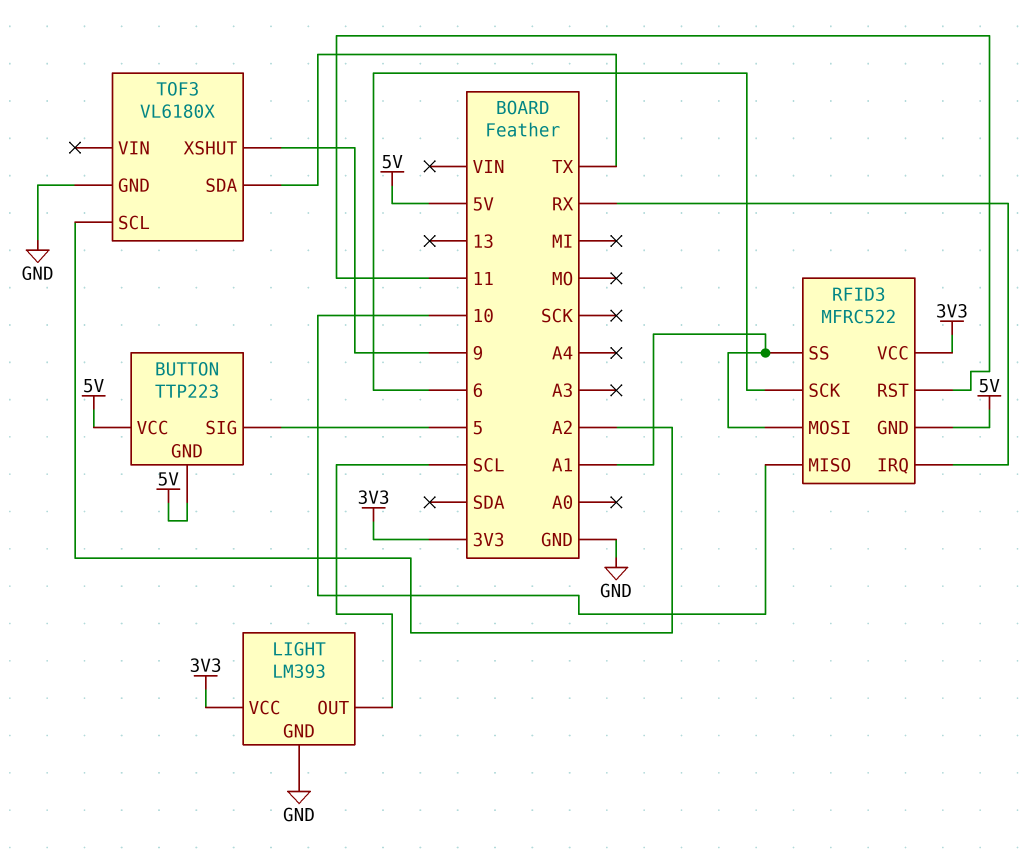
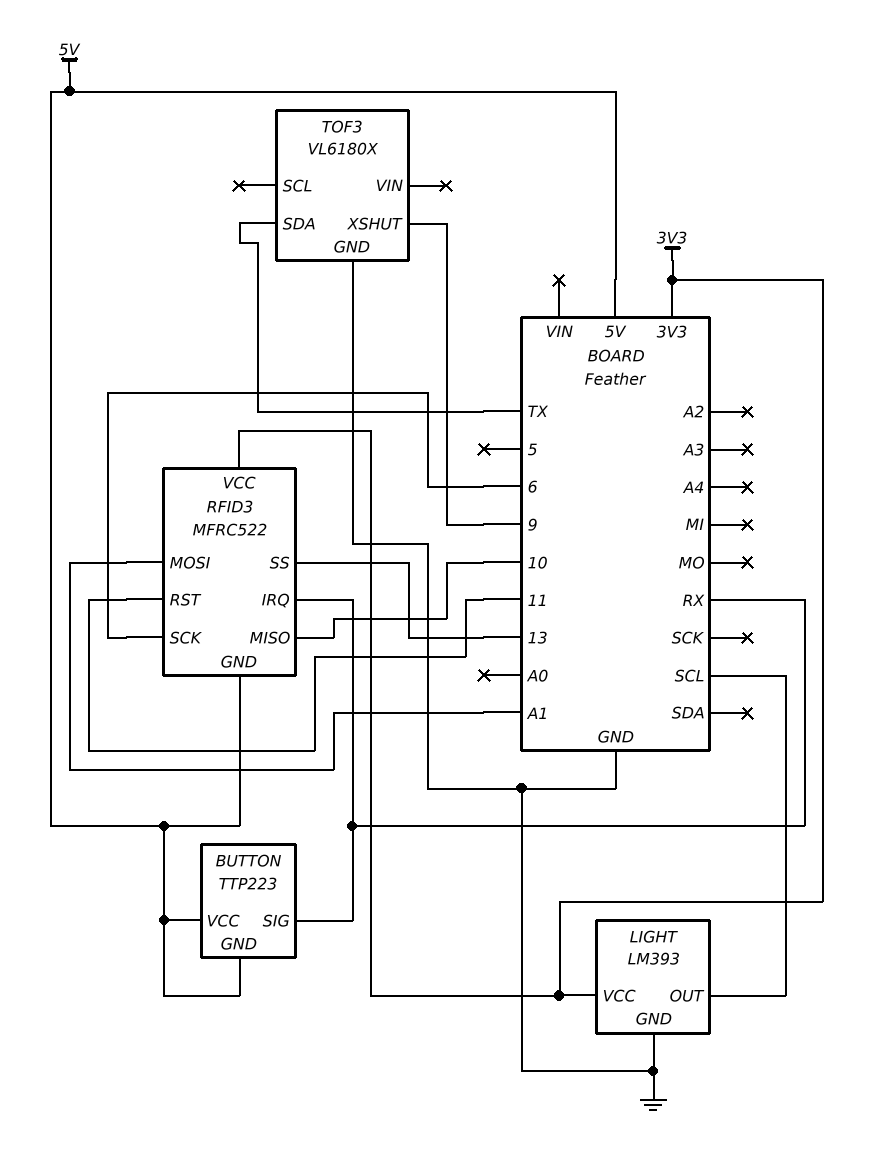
BUTTON pin SIG: 5 -> RX
RFID3 pin SS: A1 -> 13
TOF3 pin SCL: A2 -> none

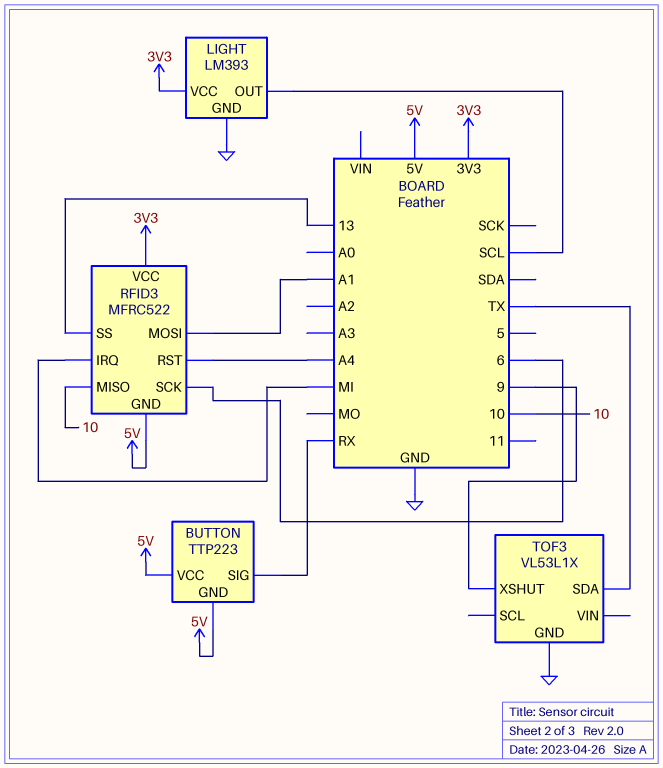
RFID3 pin IRQ: RX -> MI
RFID3 pin RST: 11 -> A4
TOF3: VL6180X -> VL53L1X

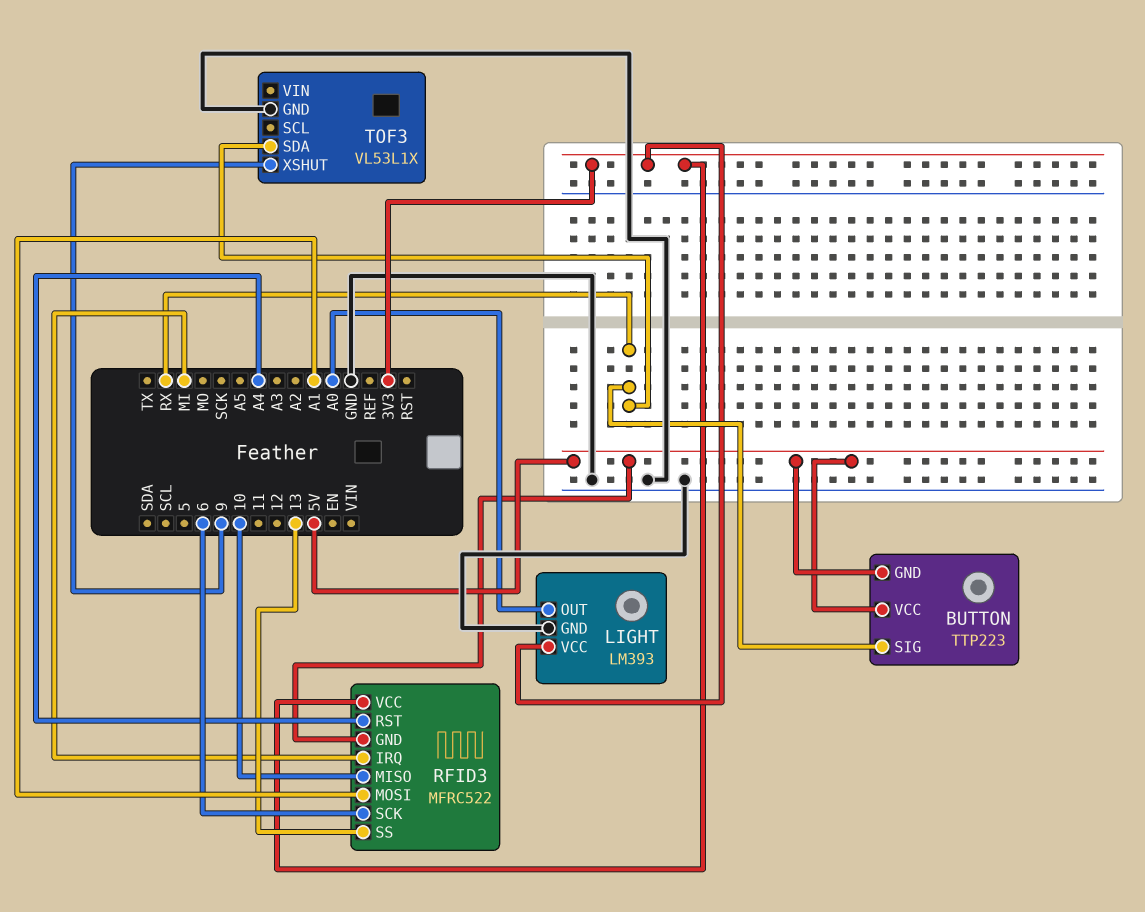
LIGHT pin OUT: SCL -> A0
TOF3 pin SDA: TX -> RX

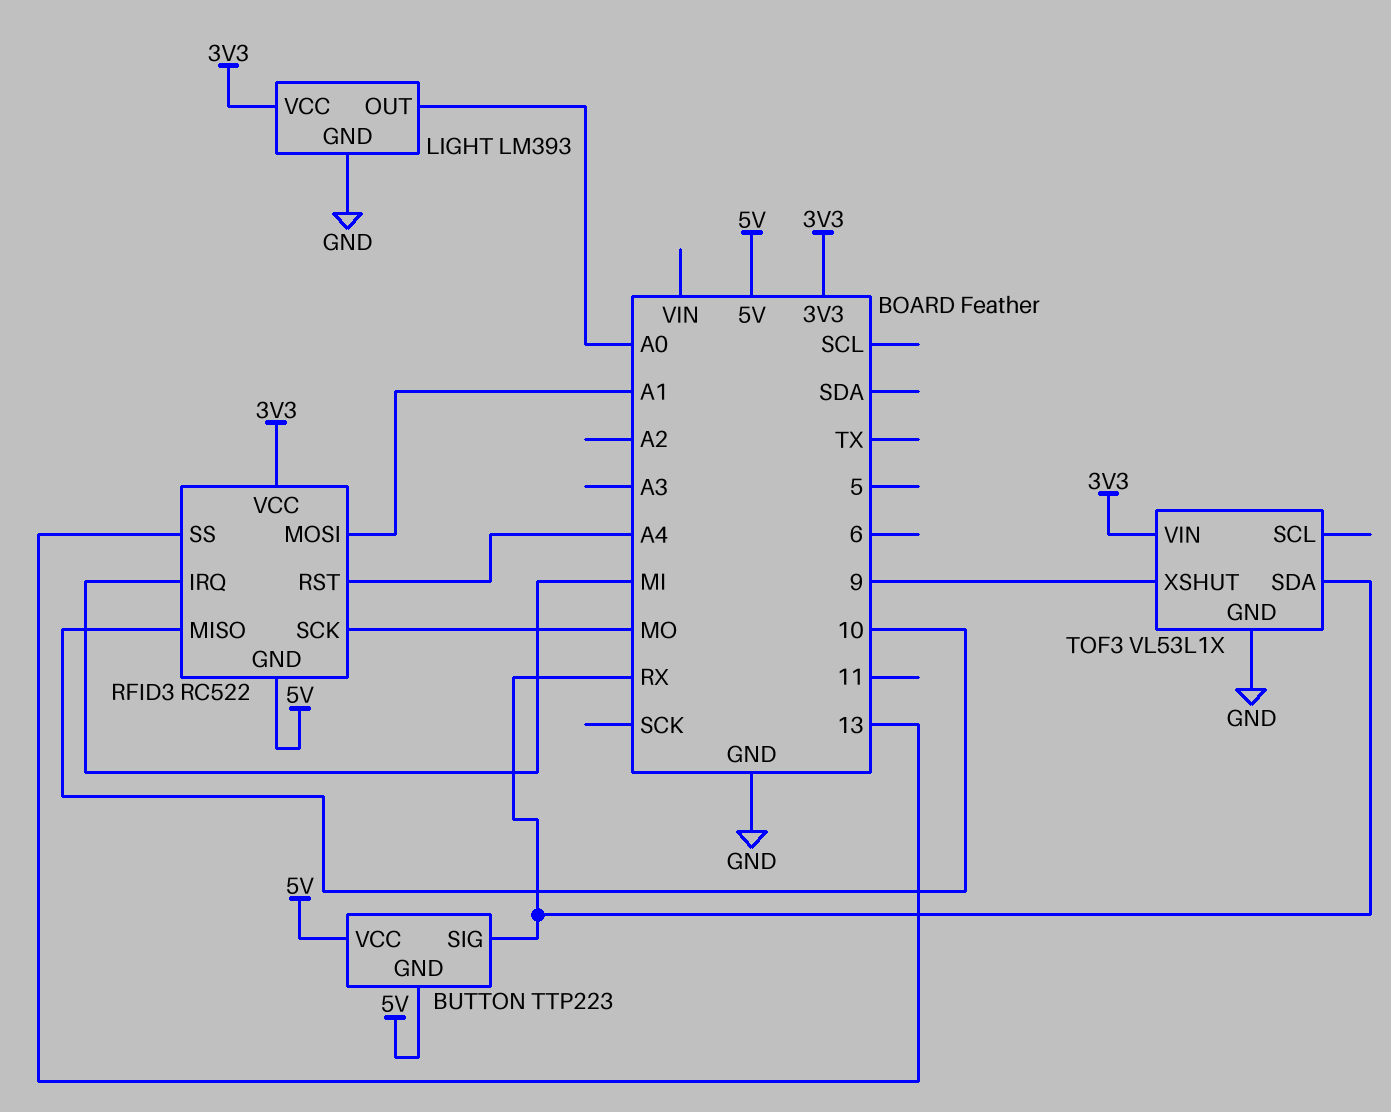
RFID3: MFRC522 -> RC522
RFID3 pin SCK: 6 -> MO
TOF3 pin VIN: none -> 3V3

